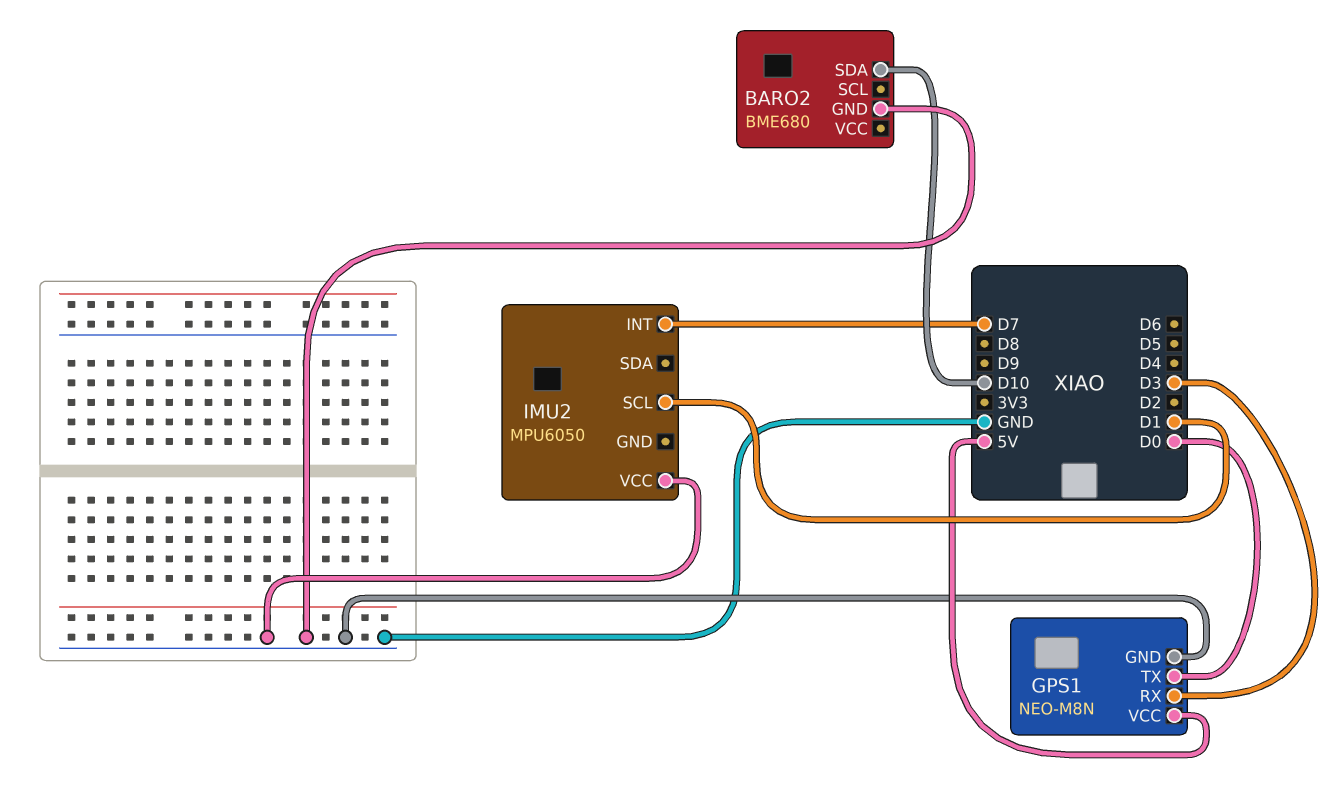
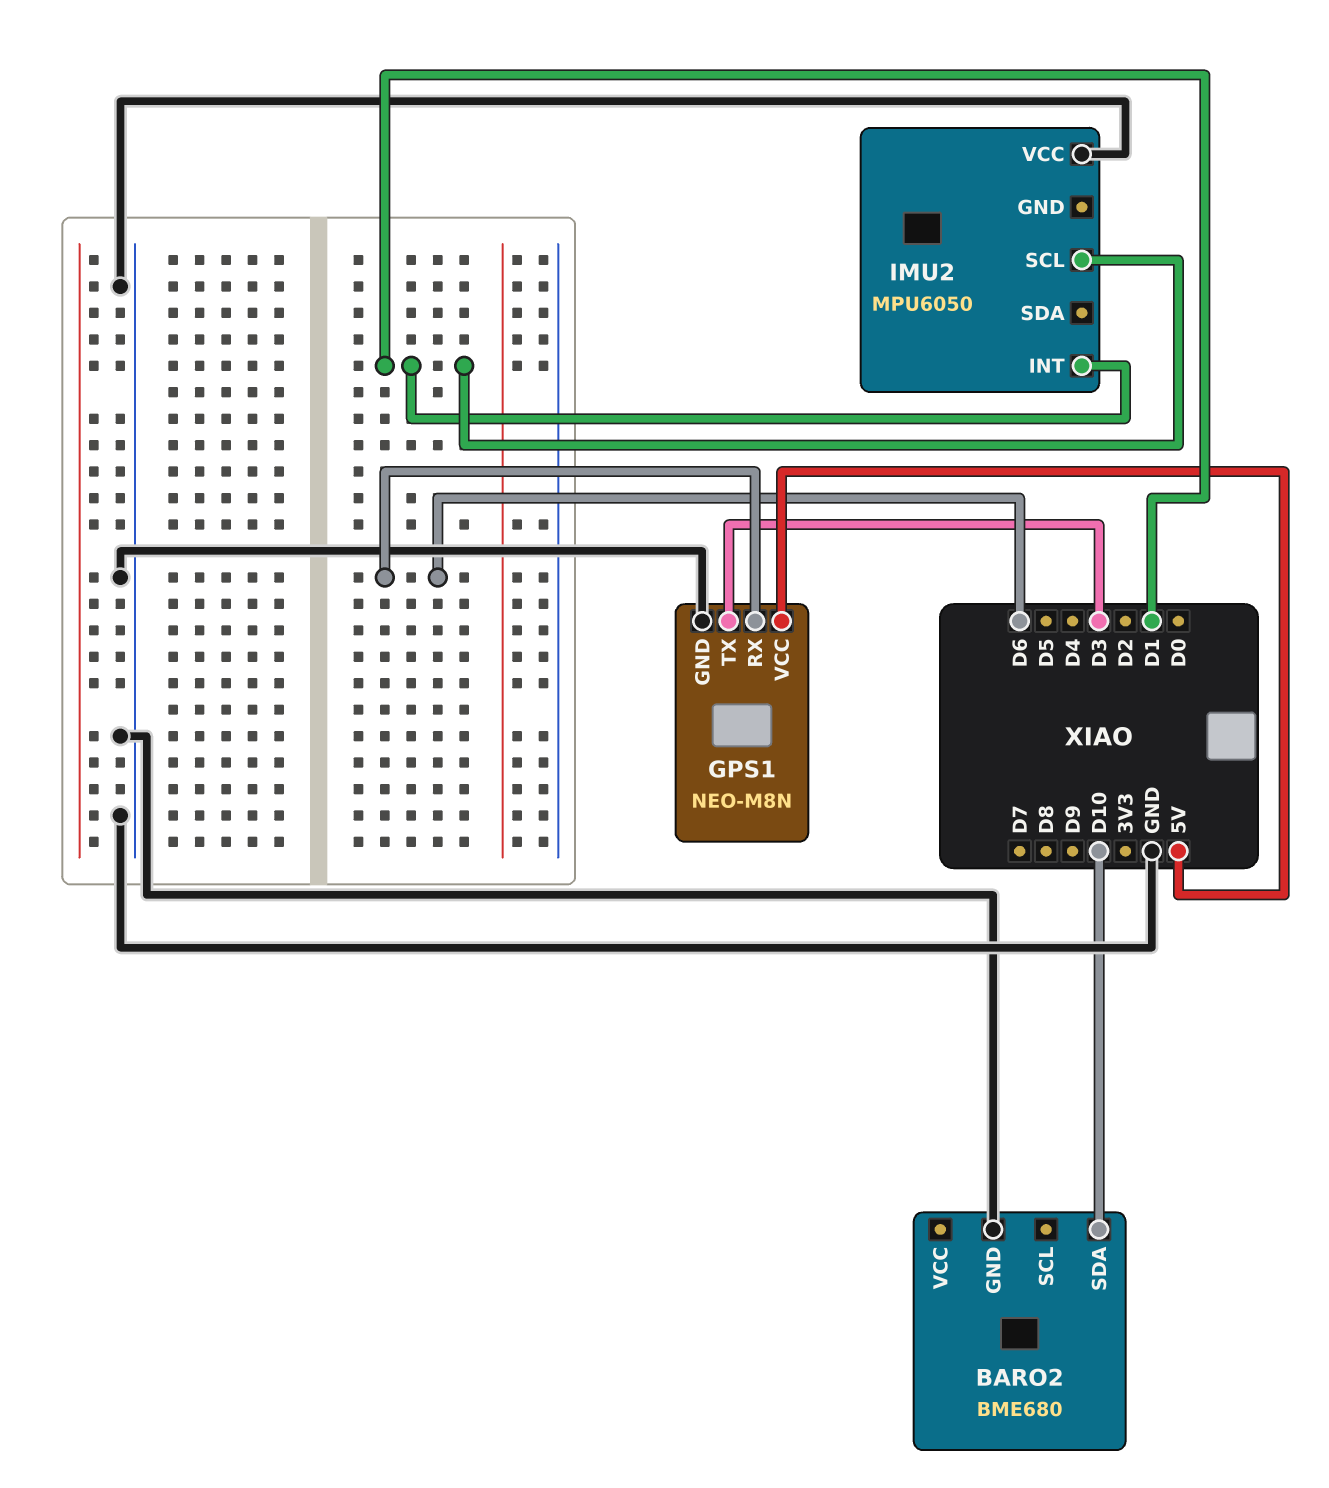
GPS1 pin RX: D3 -> D6
GPS1 pin TX: D0 -> D3
IMU2 pin INT: D7 -> D1

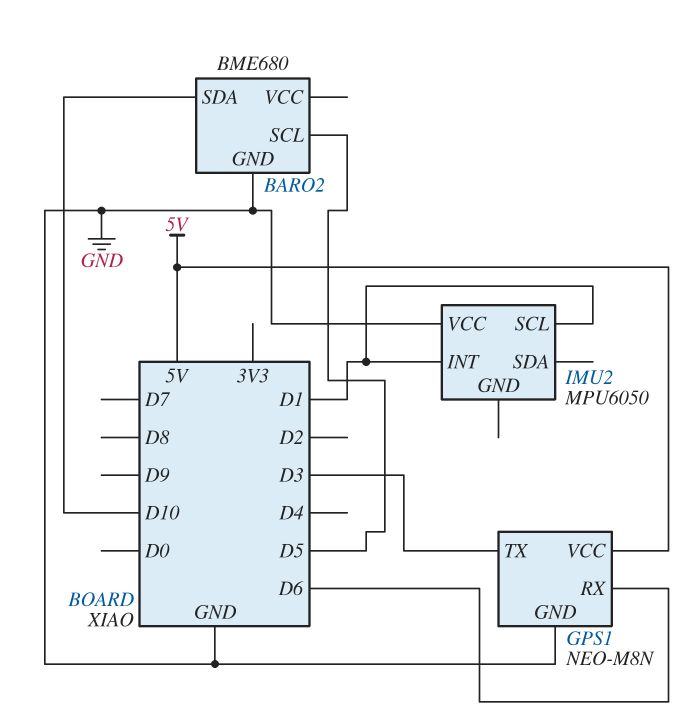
BARO2 pin SCL: none -> D5

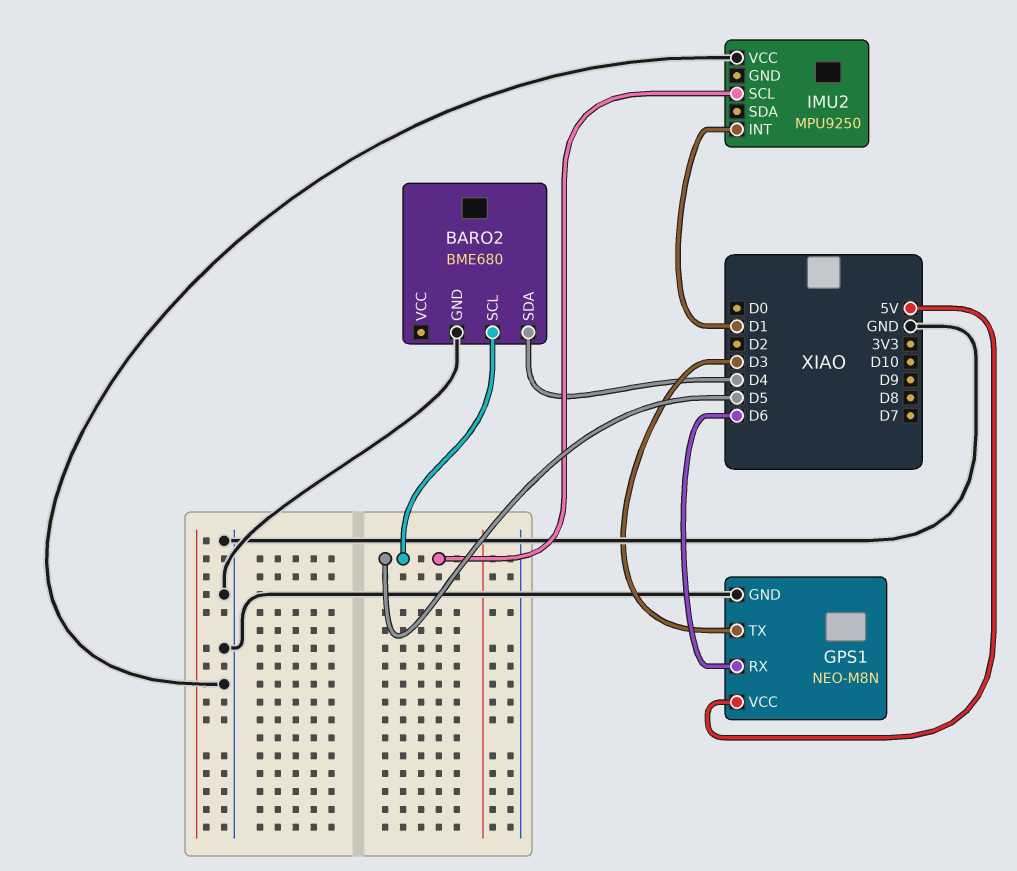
BARO2 pin SDA: D10 -> D4
IMU2: MPU6050 -> MPU9250
IMU2 pin SCL: D1 -> D5

